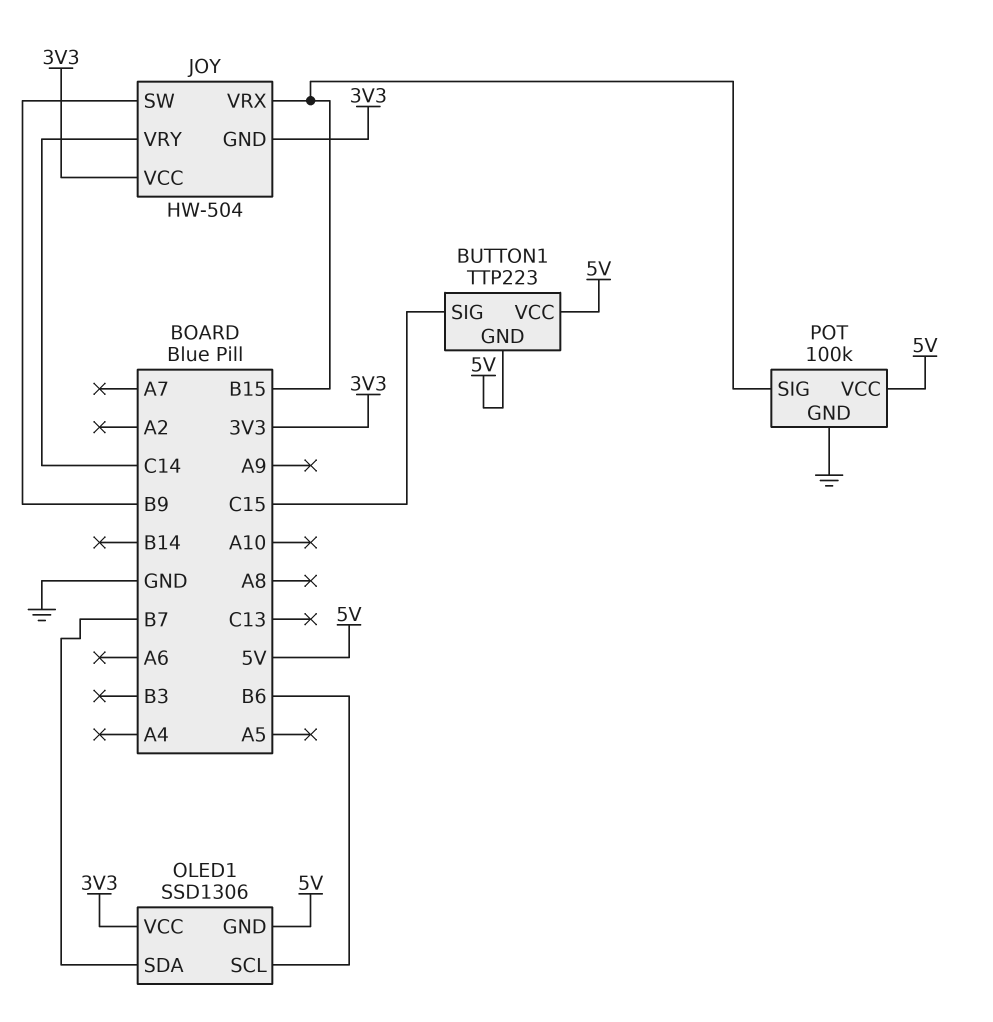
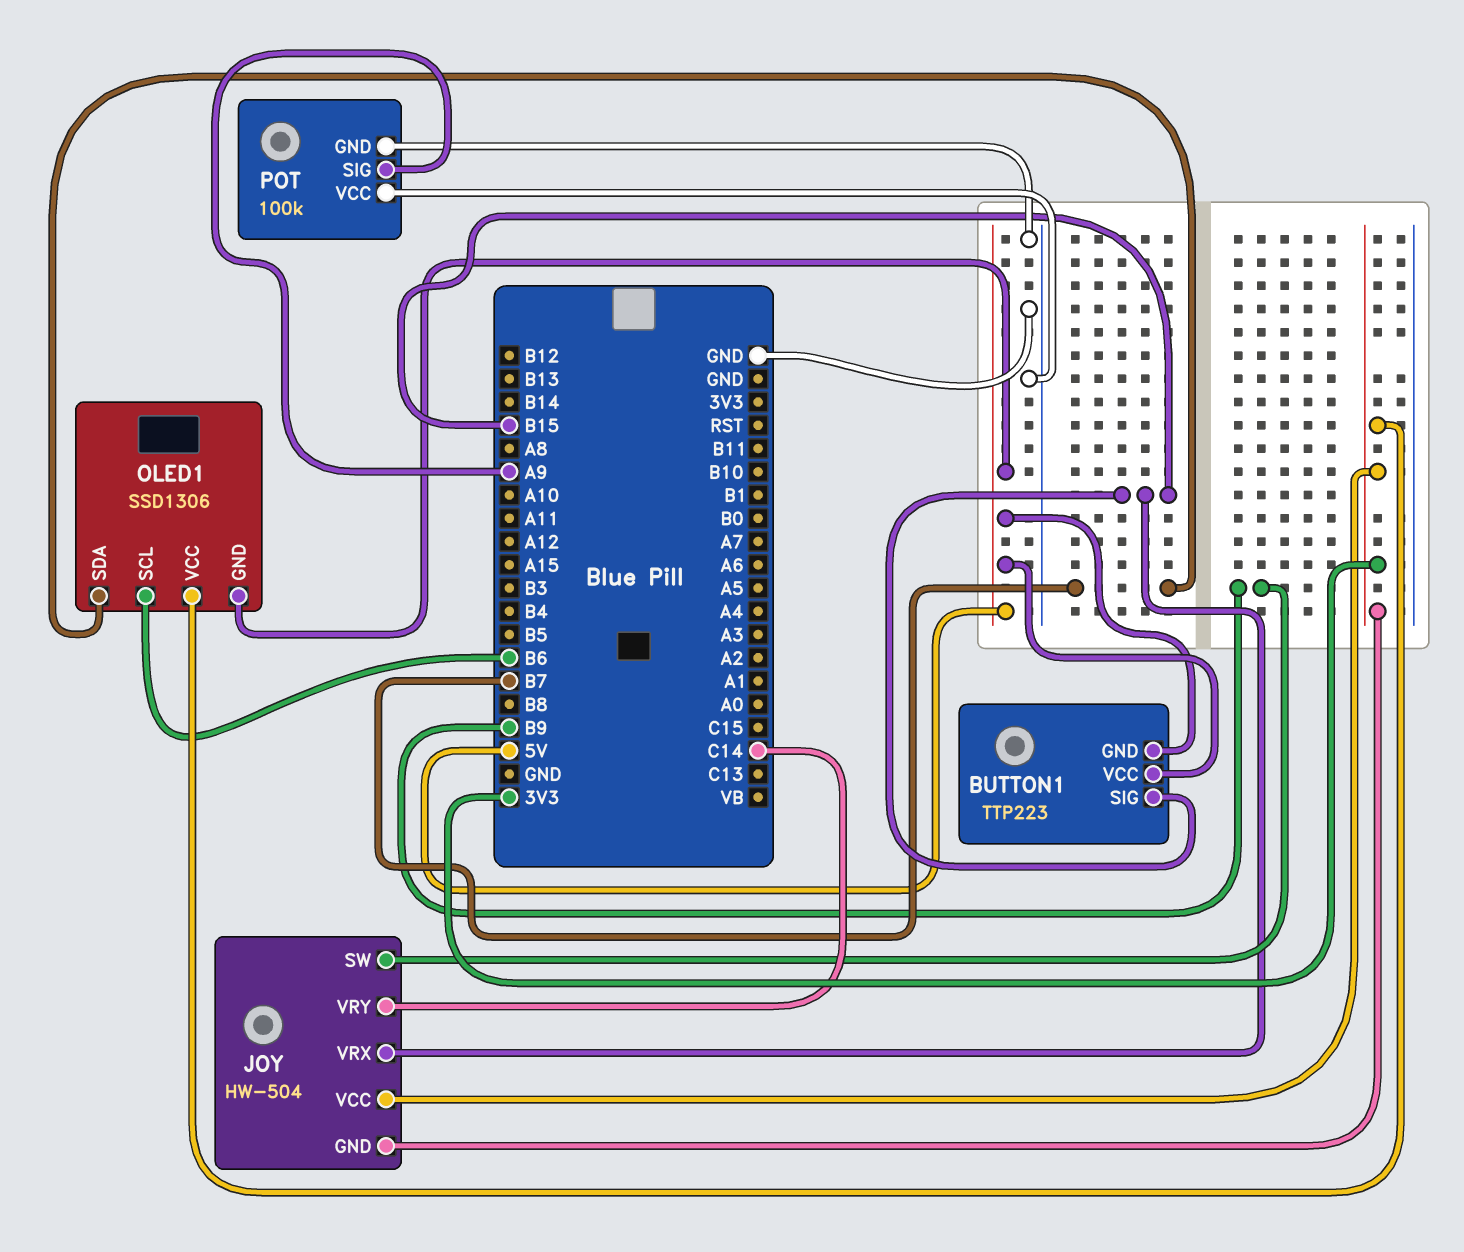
BUTTON1 pin SIG: C15 -> B15
POT pin SIG: B15 -> A9
POT pin VCC: 5V -> GND

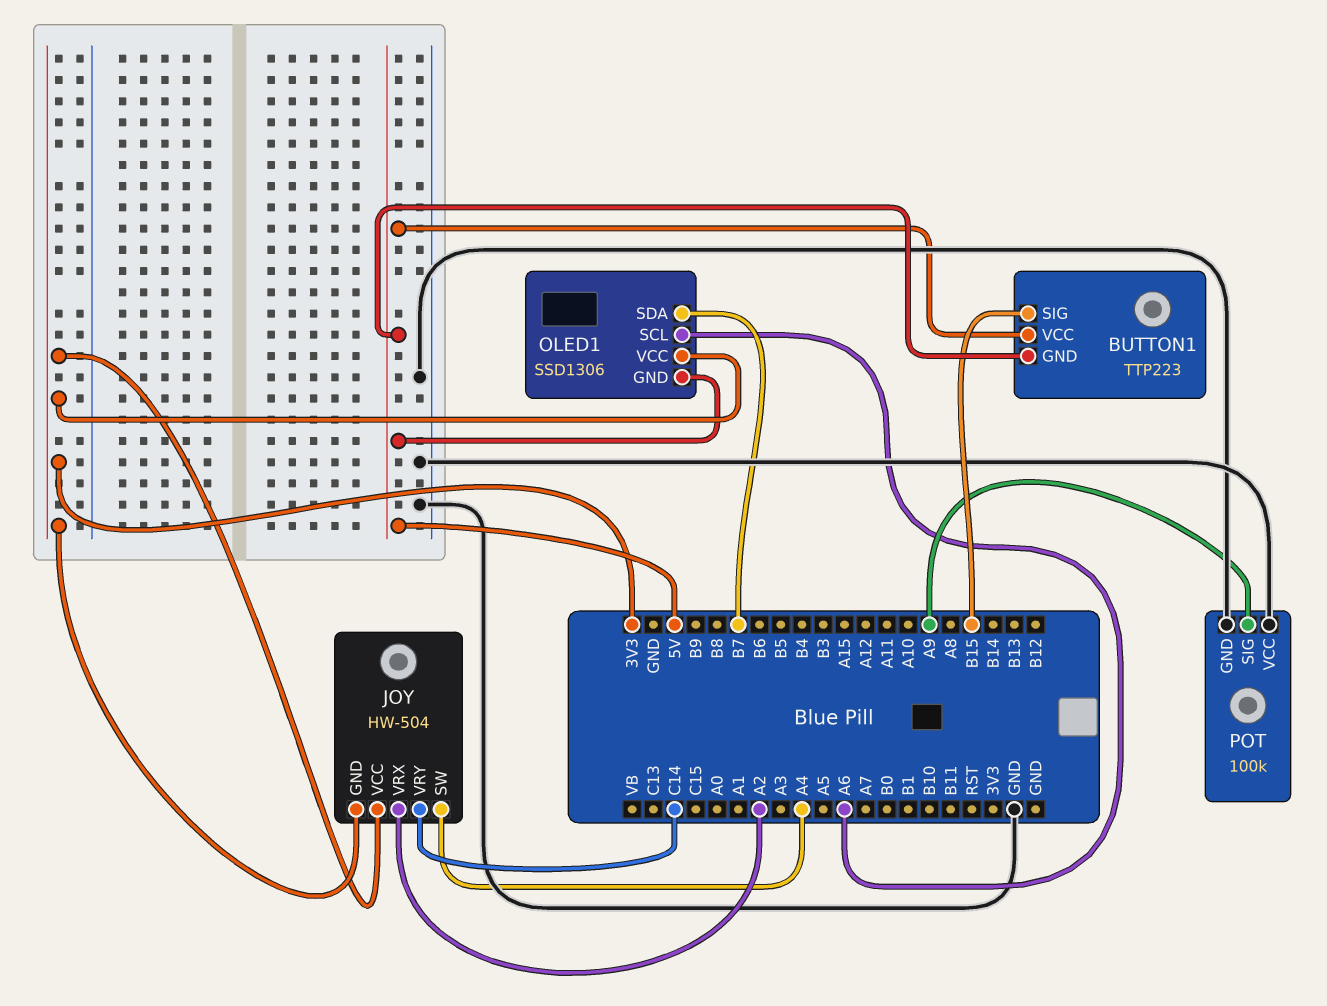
JOY pin SW: B9 -> A4
JOY pin VRX: B15 -> A2
OLED1 pin SCL: B6 -> A6

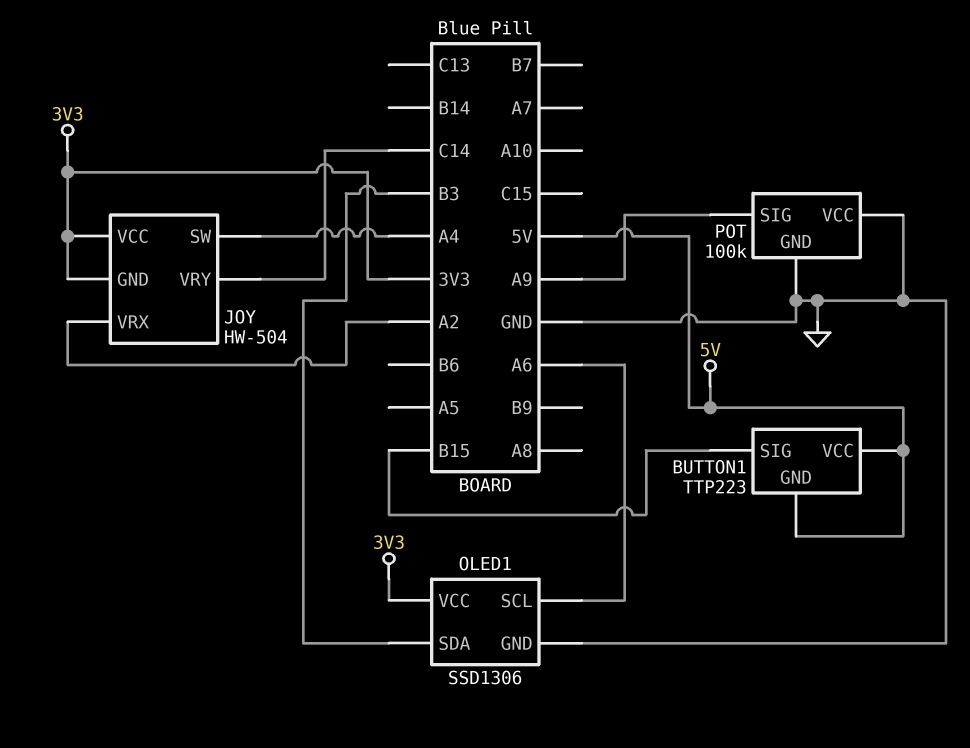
OLED1 pin GND: 5V -> GND
OLED1 pin SDA: B7 -> B3

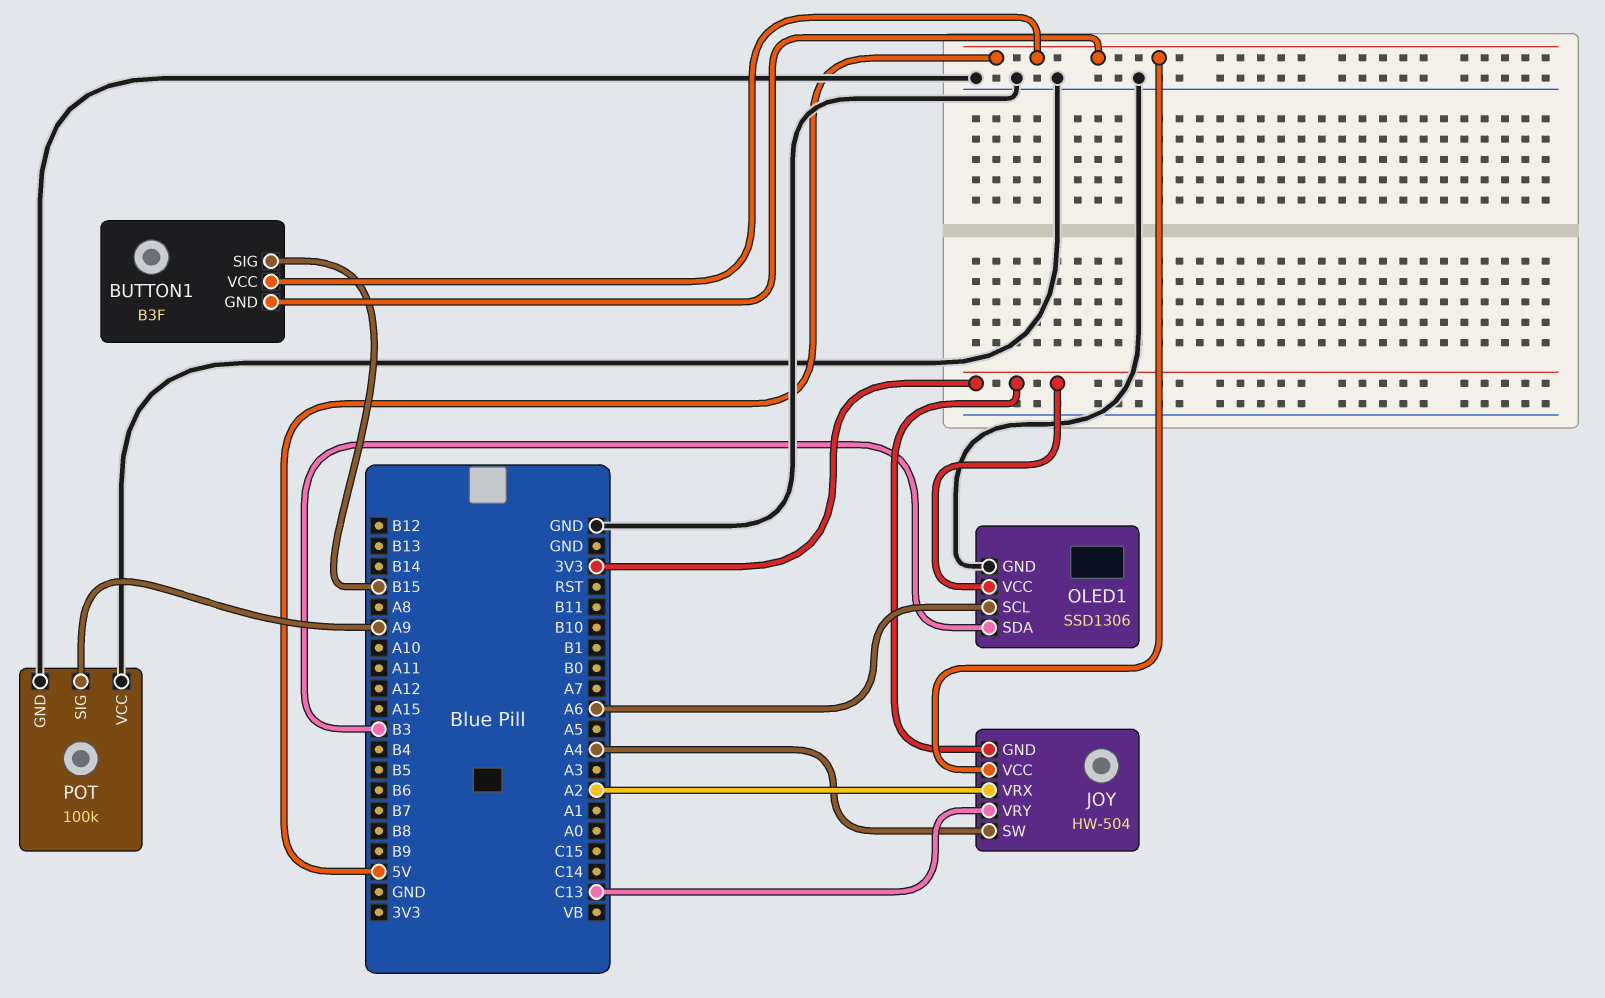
BUTTON1: TTP223 -> B3F
JOY pin VCC: 3V3 -> 5V
JOY pin VRY: C14 -> C13

